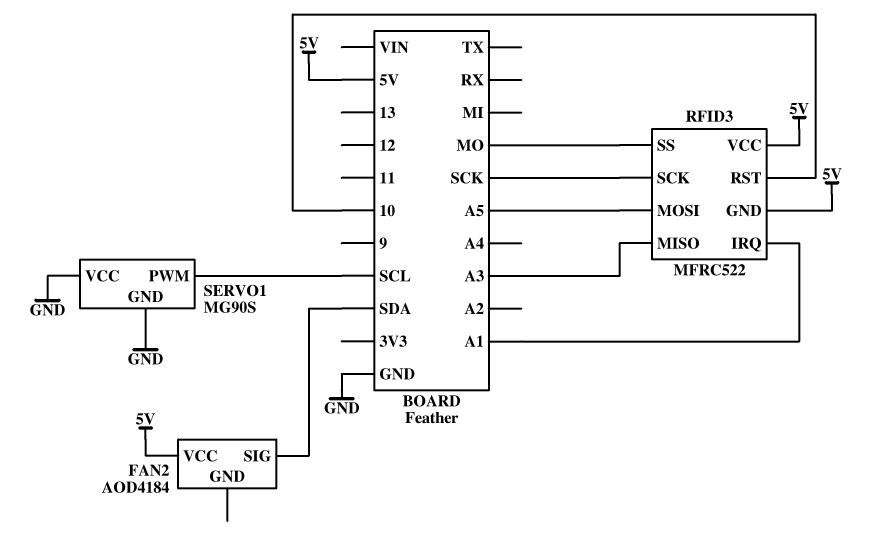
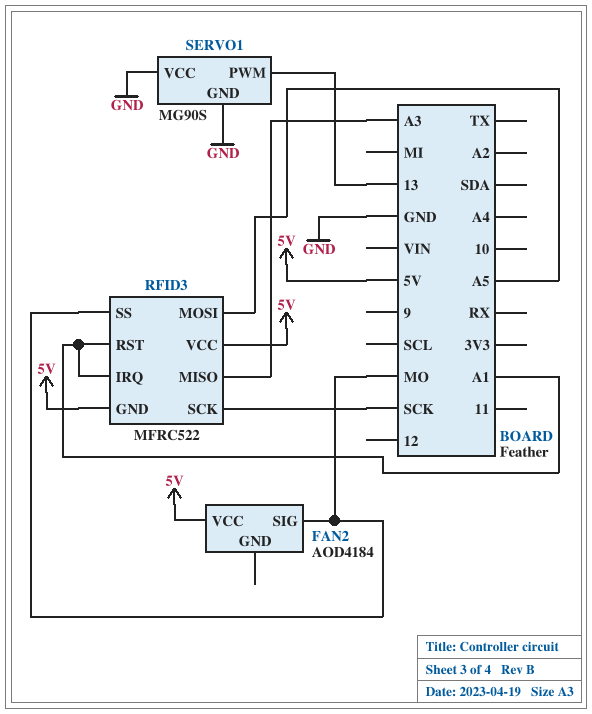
FAN2 pin SIG: SDA -> MO
RFID3 pin RST: 10 -> A1
SERVO1 pin PWM: SCL -> 13

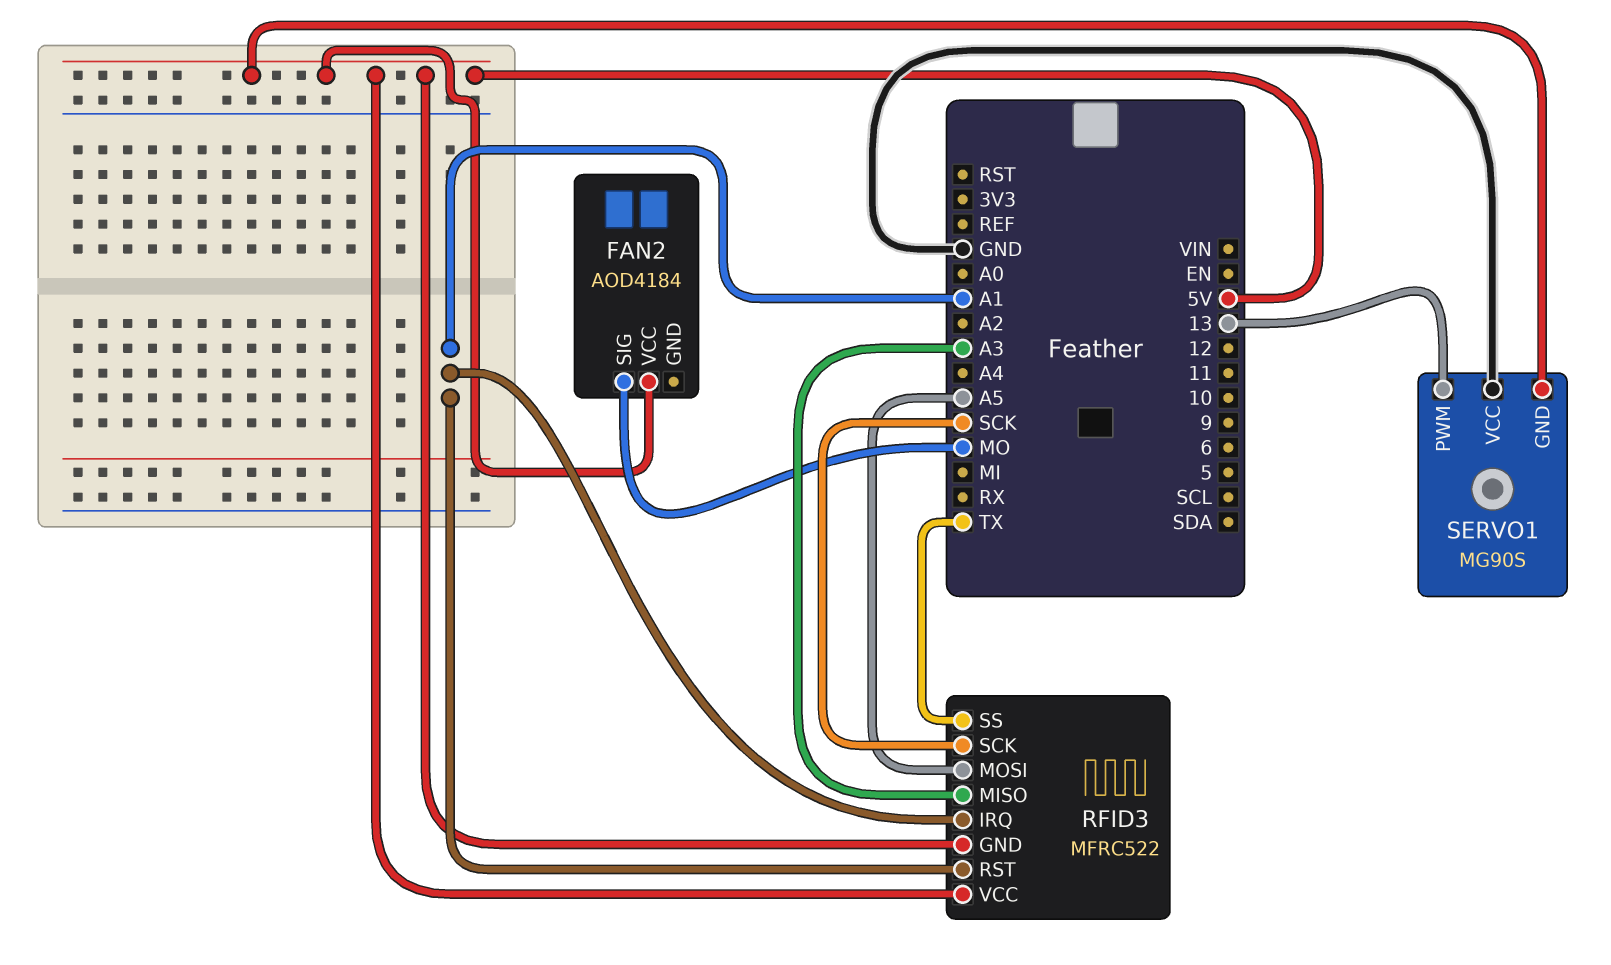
RFID3 pin SS: MO -> TX
SERVO1 pin GND: GND -> 5V

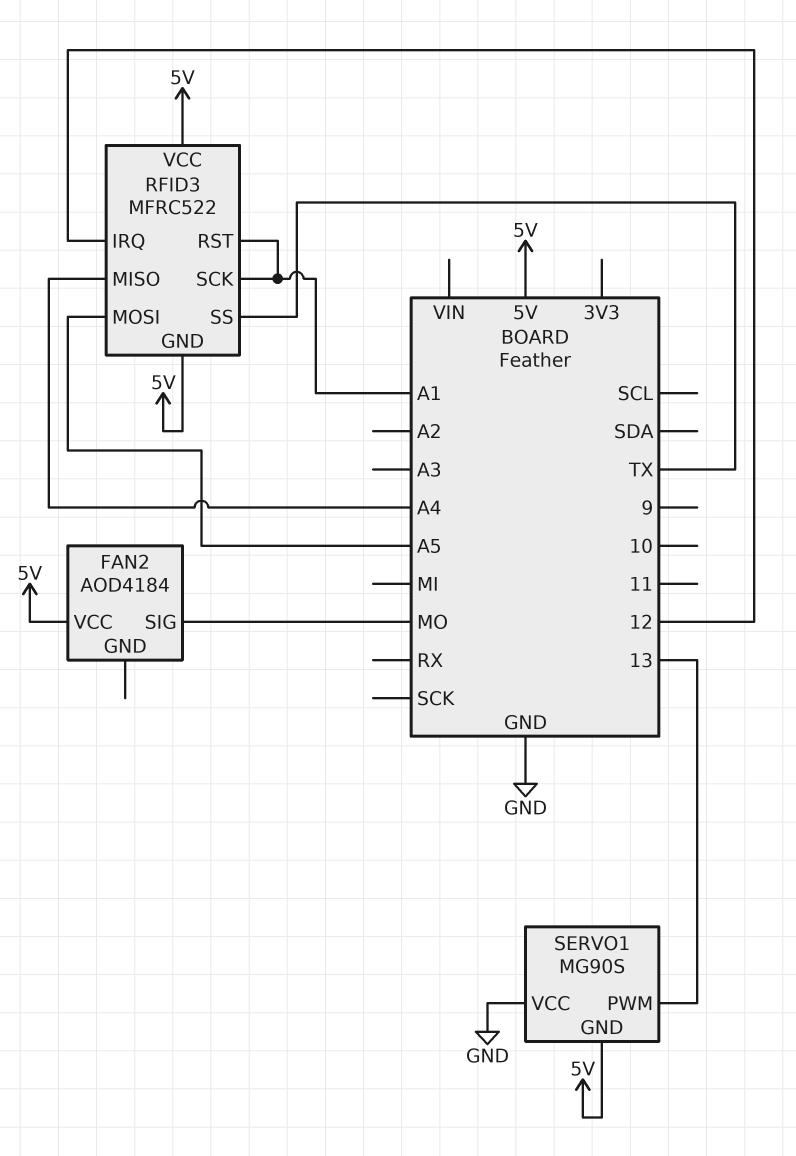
RFID3 pin IRQ: A1 -> 12
RFID3 pin MISO: A3 -> A4
RFID3 pin SCK: SCK -> A1

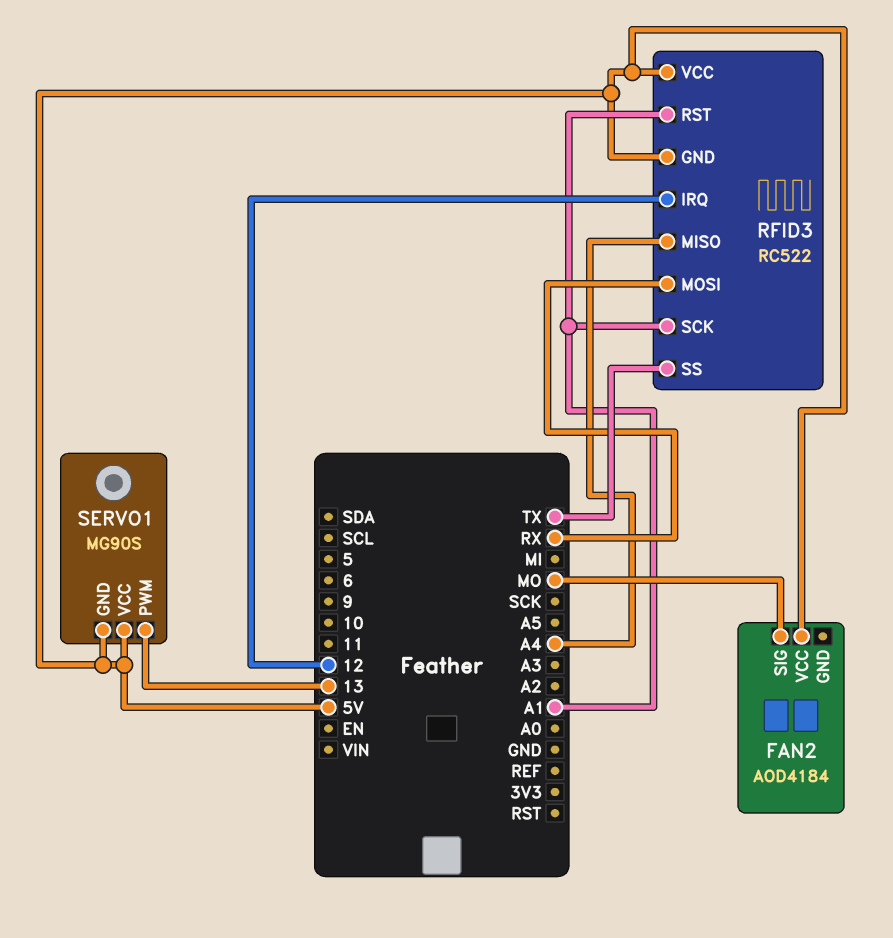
RFID3: MFRC522 -> RC522
RFID3 pin MOSI: A5 -> RX
SERVO1 pin VCC: GND -> 5V

